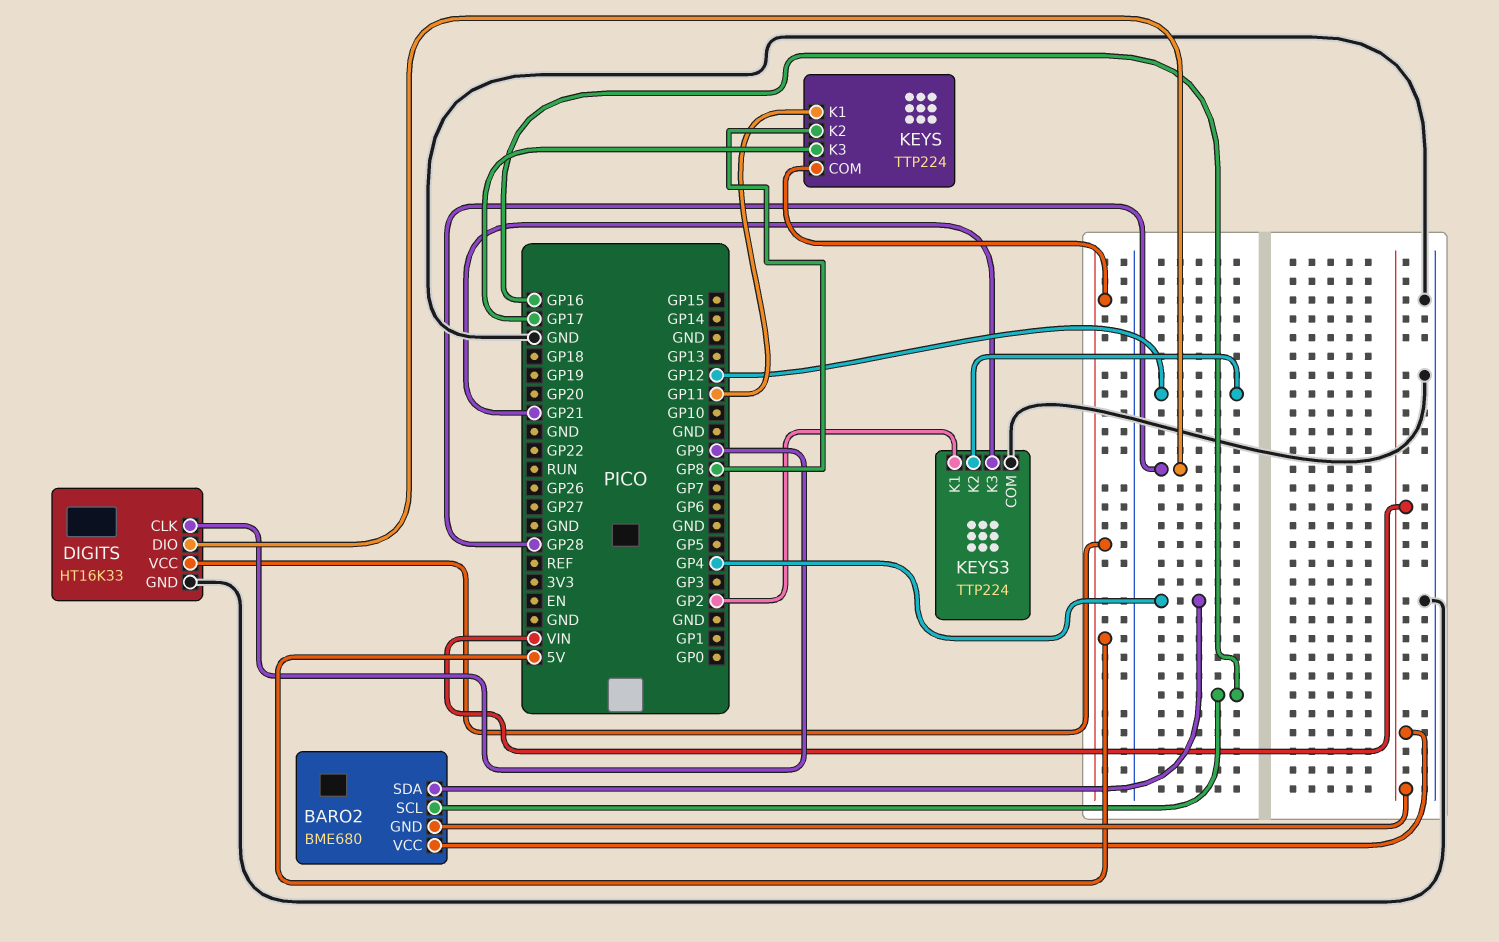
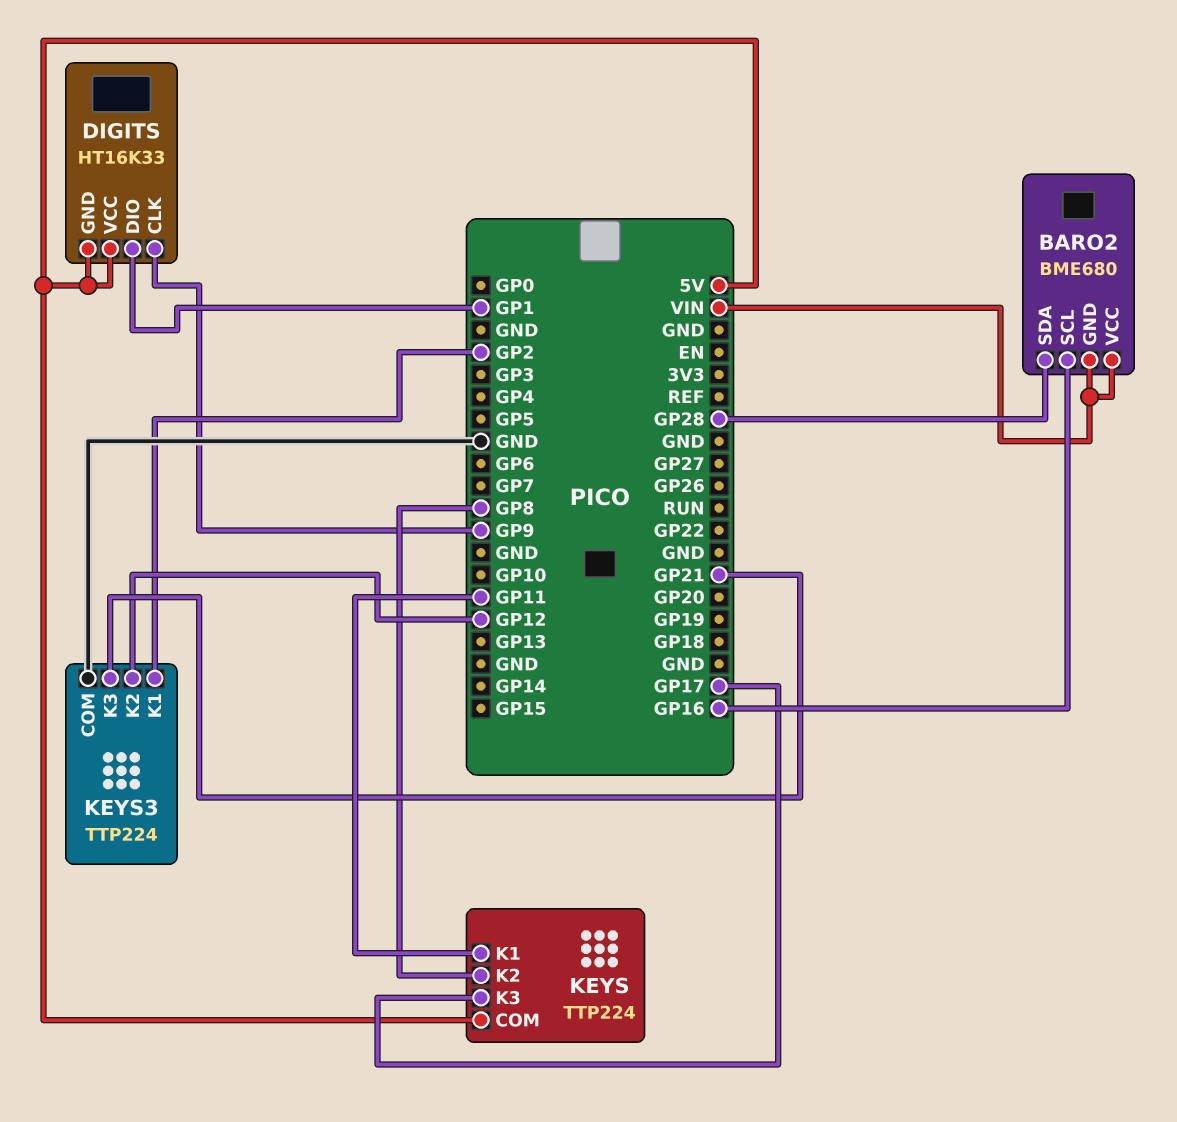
BARO2 pin SDA: GP4 -> GP28
DIGITS pin DIO: GP28 -> GP1
DIGITS pin GND: GND -> 5V

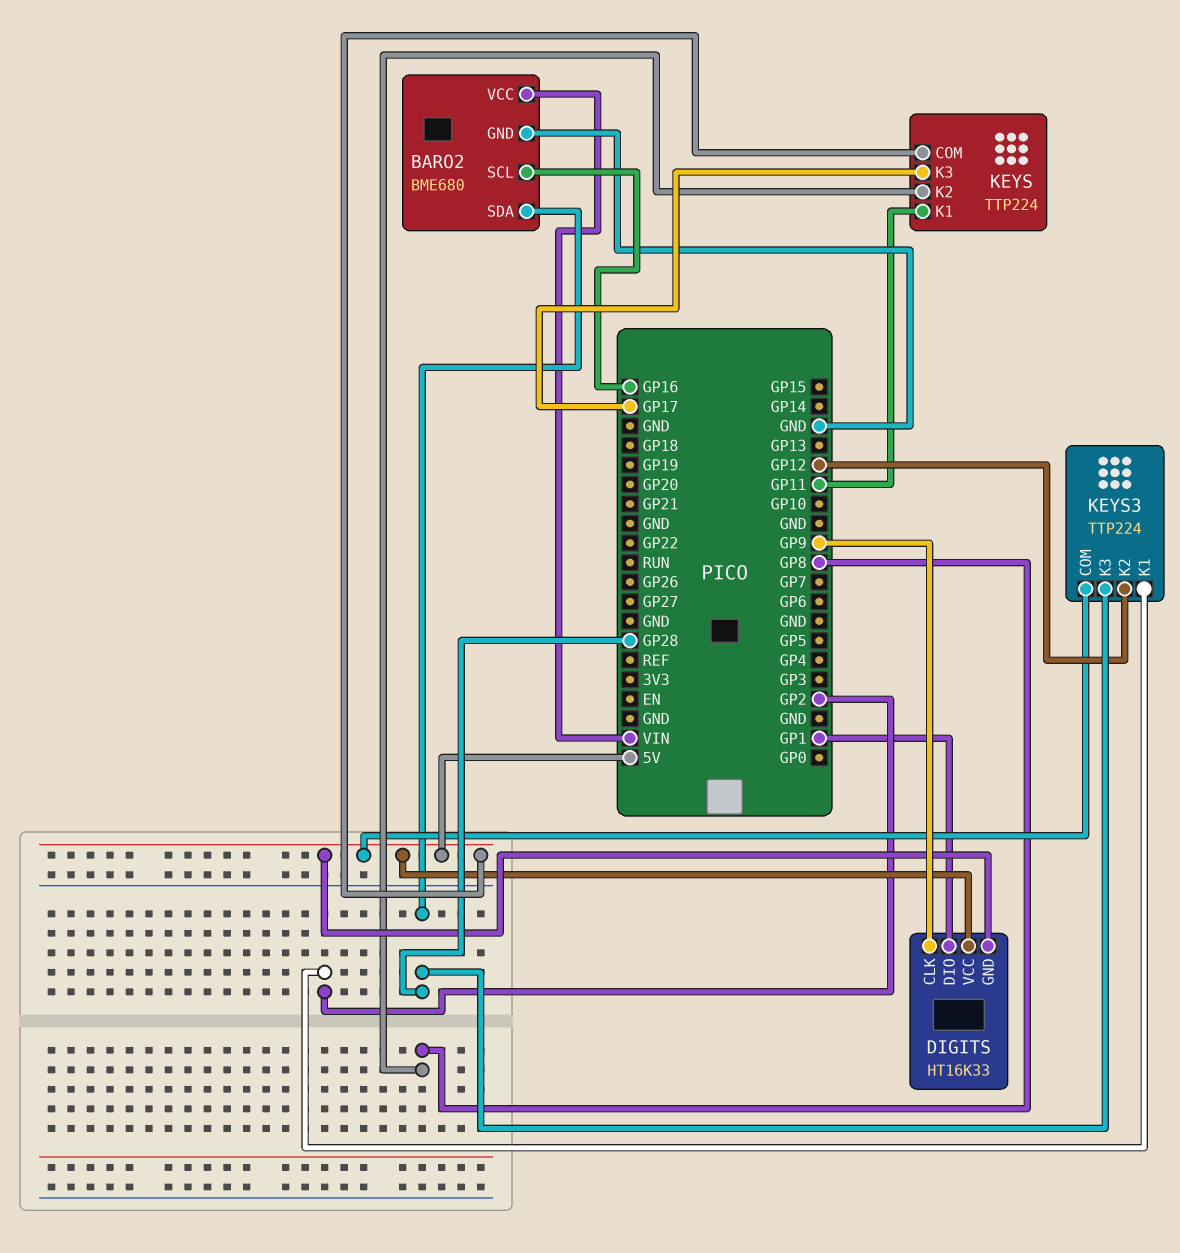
BARO2 pin GND: VIN -> GND
KEYS3 pin COM: GND -> 5V
KEYS3 pin K3: GP21 -> GP28

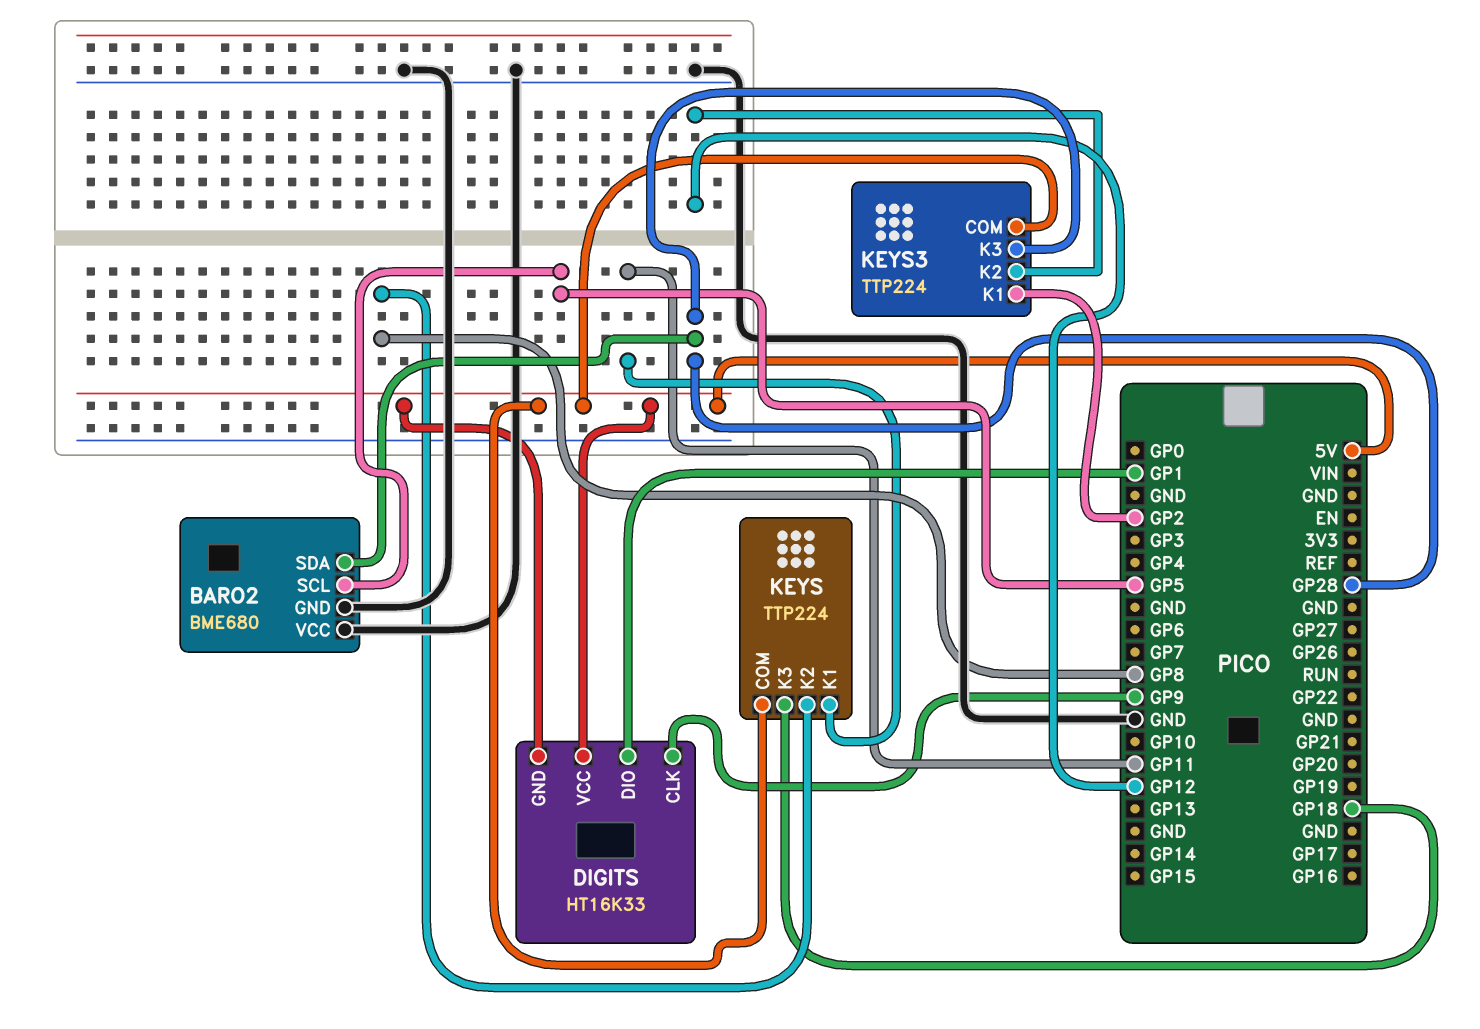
BARO2 pin SCL: GP16 -> GP5
BARO2 pin VCC: VIN -> GND
KEYS pin K3: GP17 -> GP18

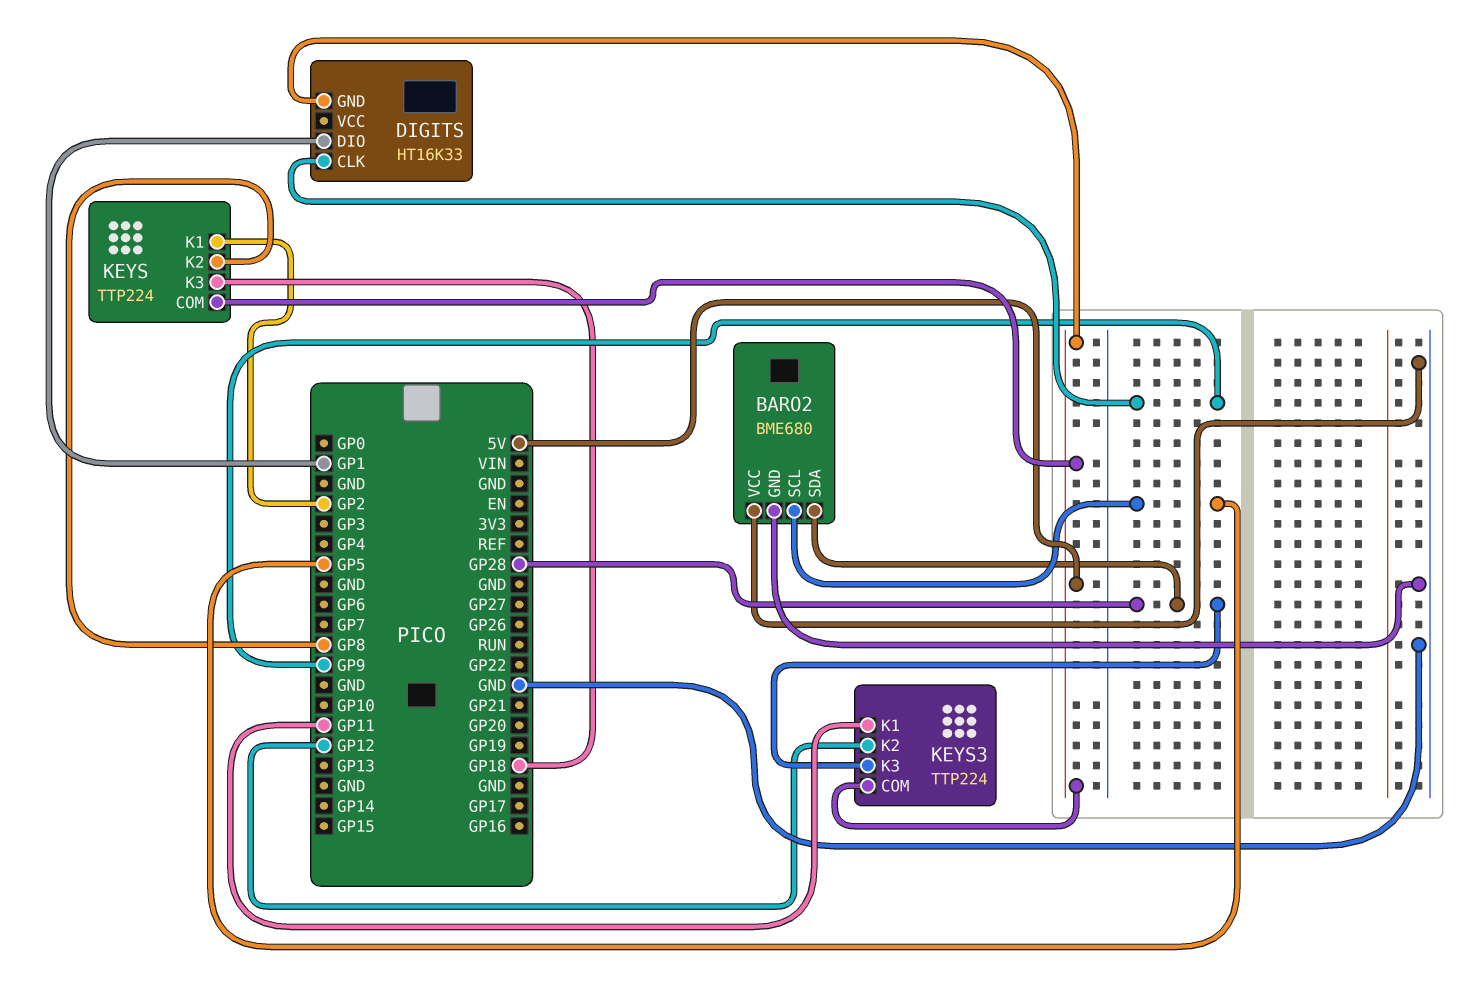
DIGITS pin VCC: 5V -> none
KEYS pin K1: GP11 -> GP2
KEYS3 pin K1: GP2 -> GP11

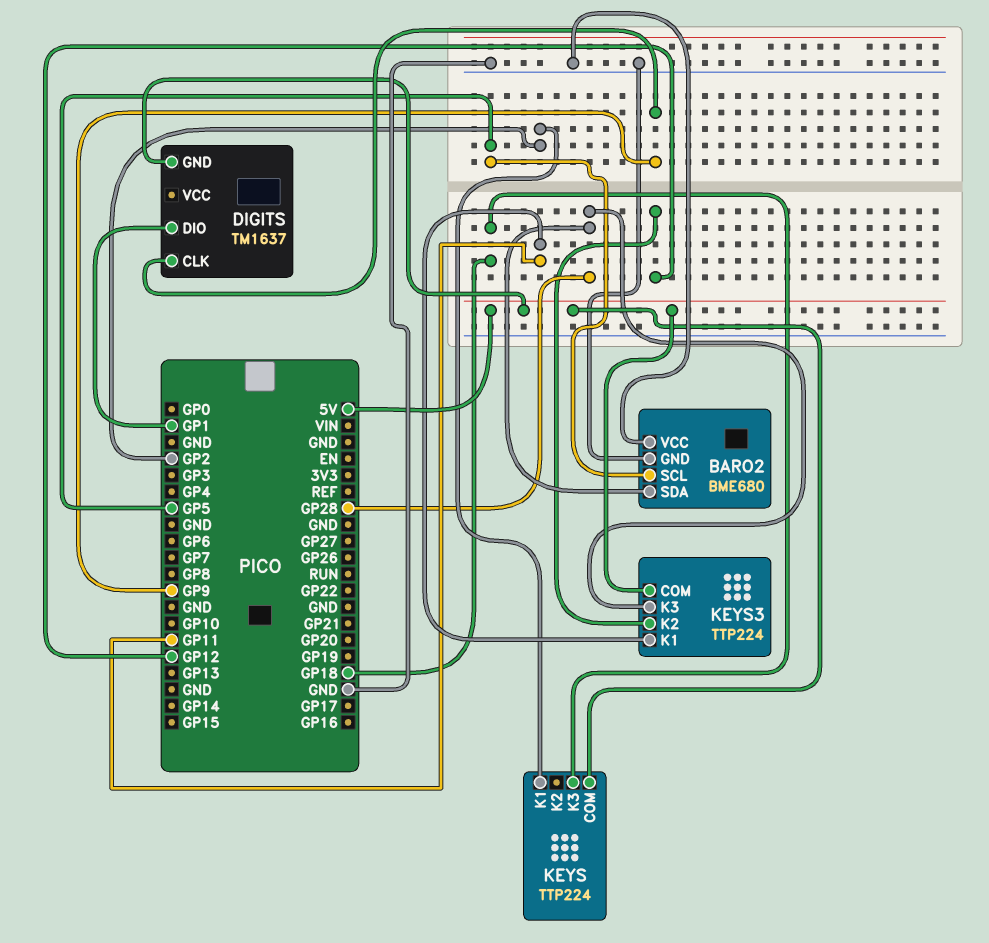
DIGITS: HT16K33 -> TM1637
KEYS pin K2: GP8 -> none

